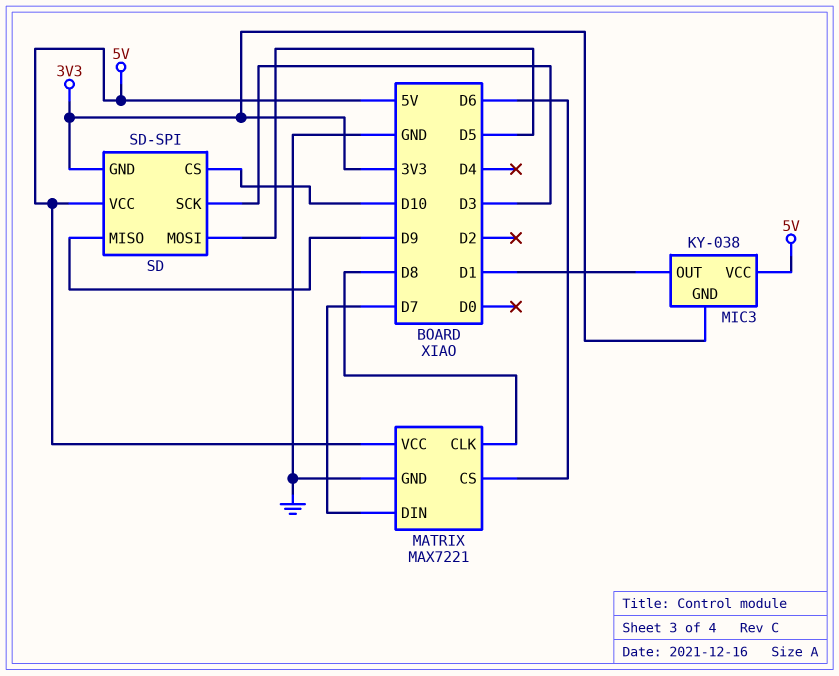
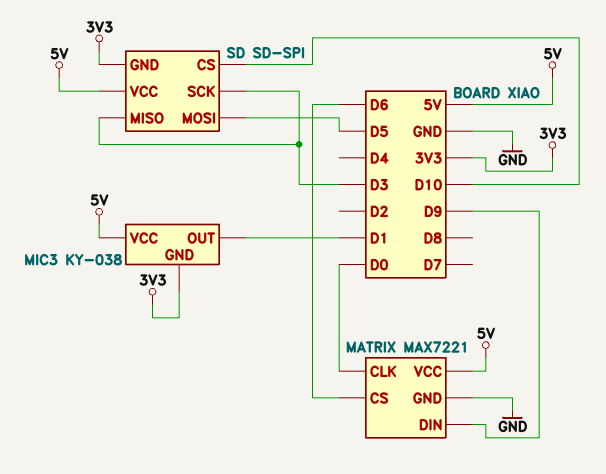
MATRIX pin CLK: D8 -> D0
MATRIX pin DIN: D7 -> D9
SD pin MISO: D9 -> D3

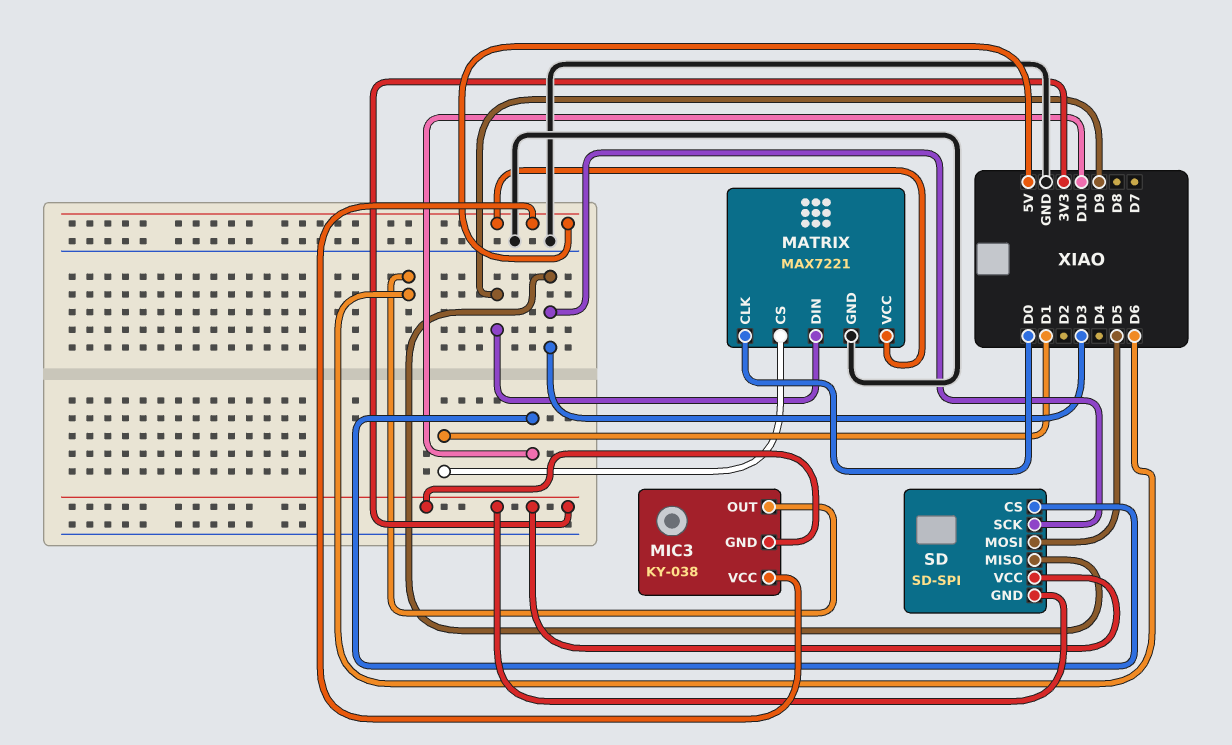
MATRIX pin CS: D6 -> D1
MIC3 pin OUT: D1 -> D6
SD pin VCC: 5V -> 3V3

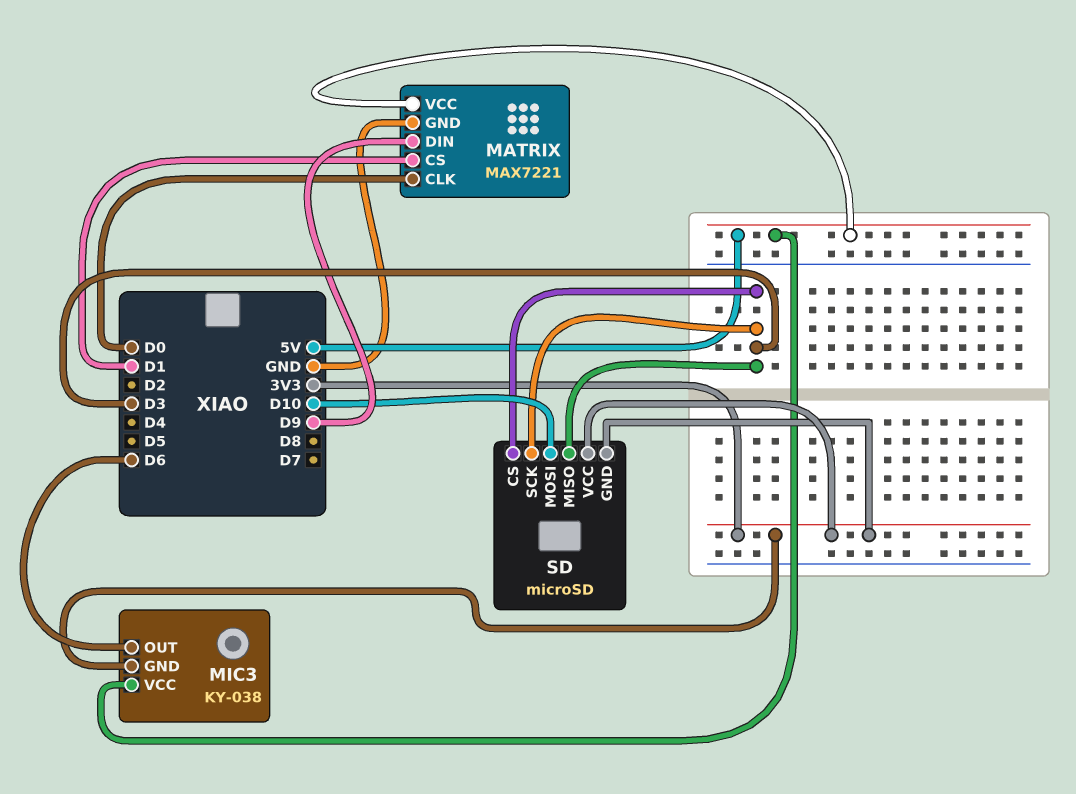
SD: SD-SPI -> microSD
SD pin CS: D10 -> D3
SD pin MOSI: D5 -> D10

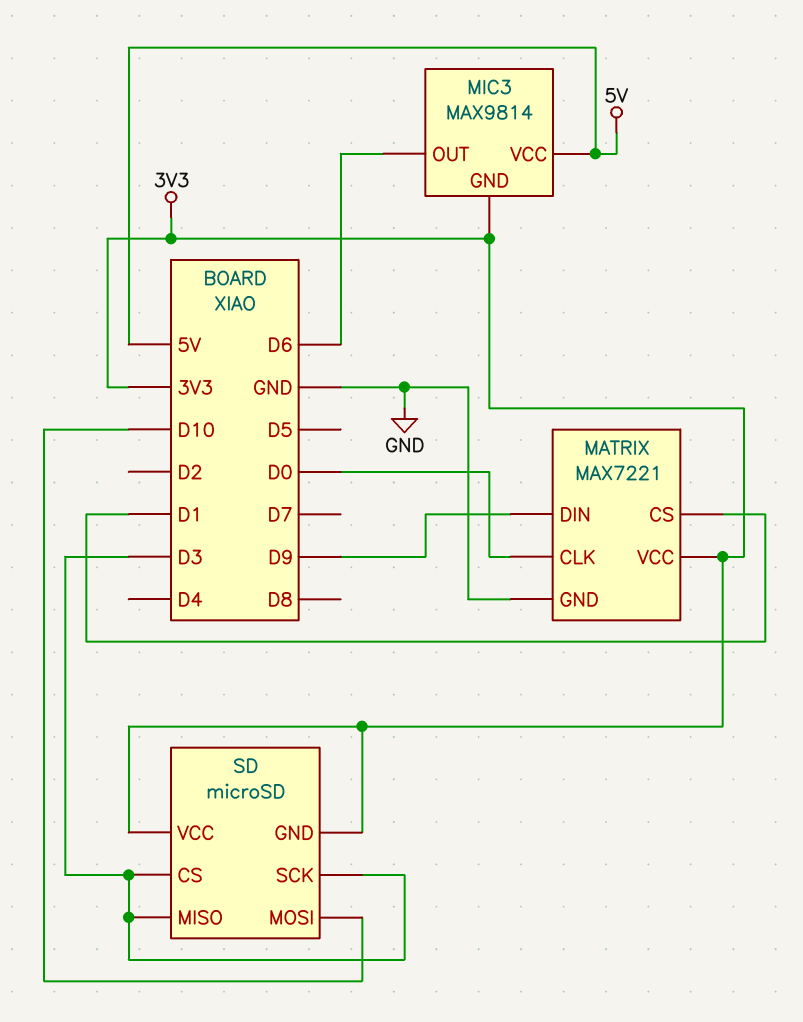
MATRIX pin VCC: 5V -> 3V3
MIC3: KY-038 -> MAX9814

